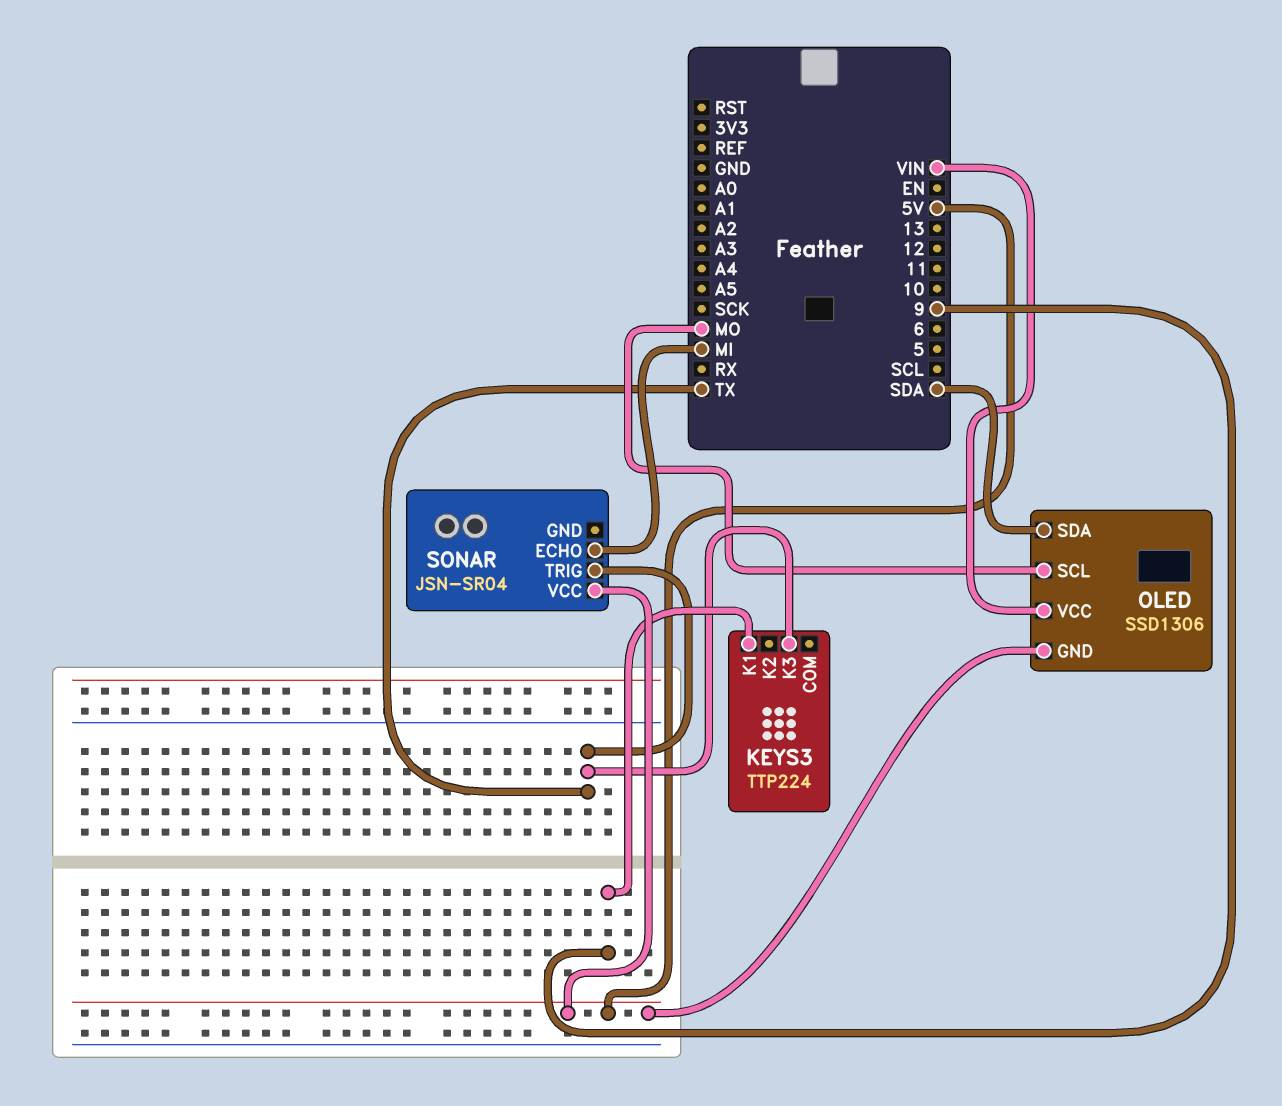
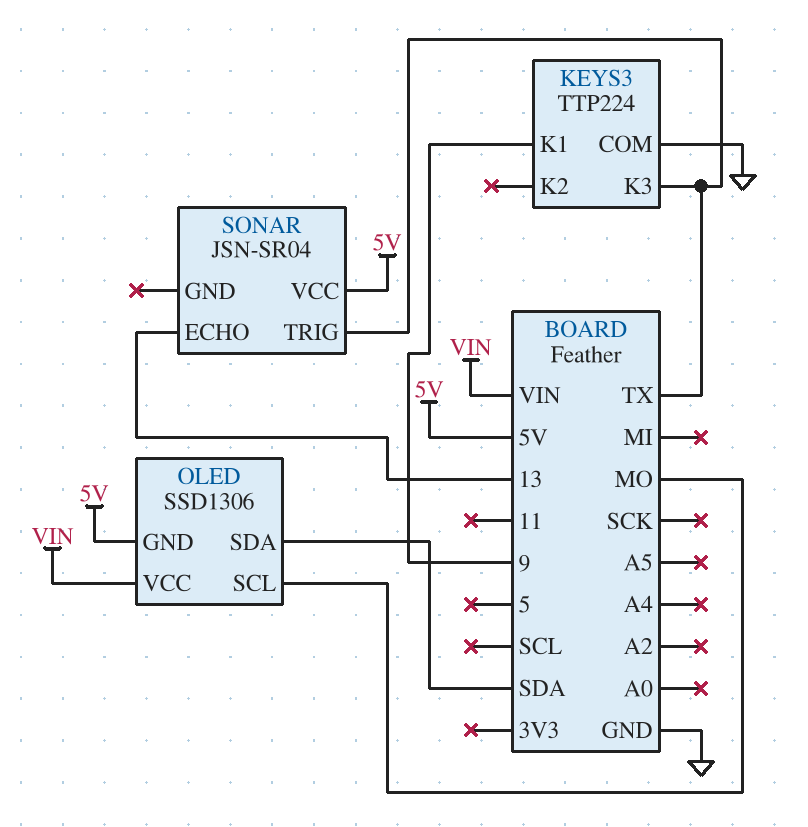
KEYS3 pin COM: none -> GND
SONAR pin ECHO: MI -> 13

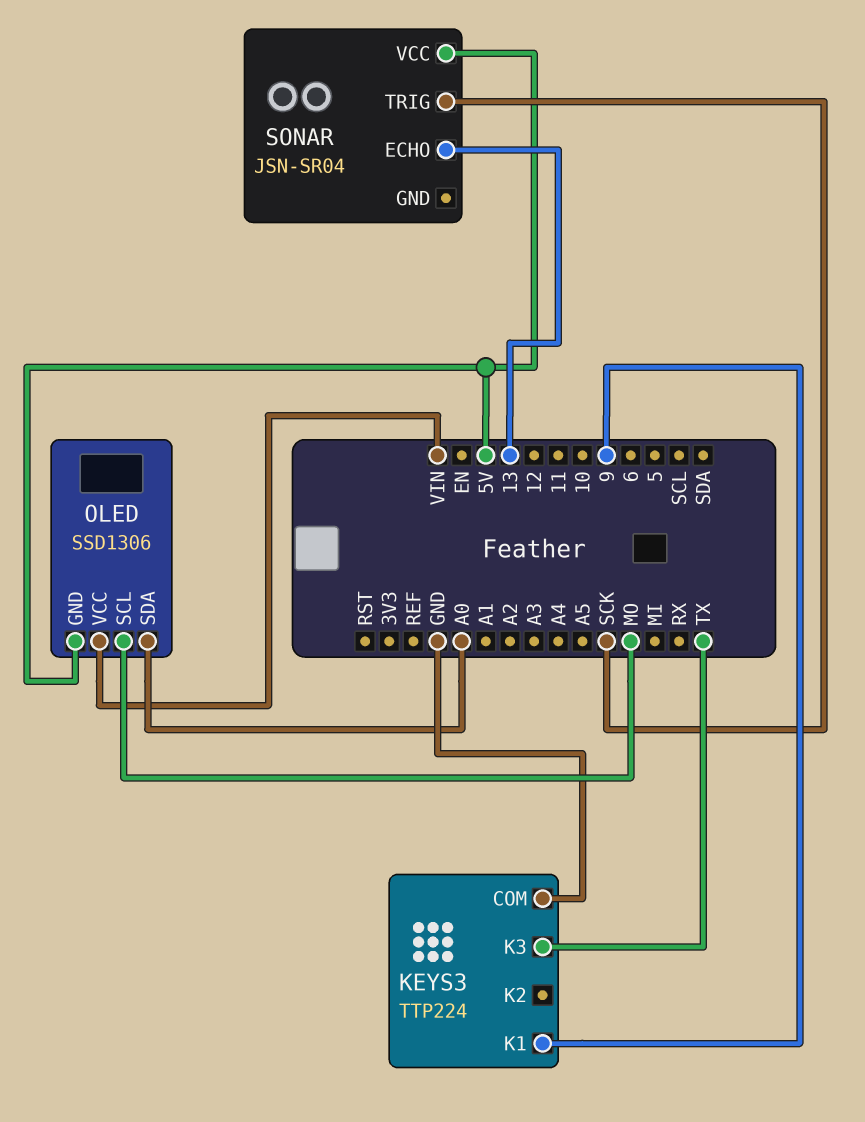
OLED pin SDA: SDA -> A0
SONAR pin TRIG: TX -> SCK

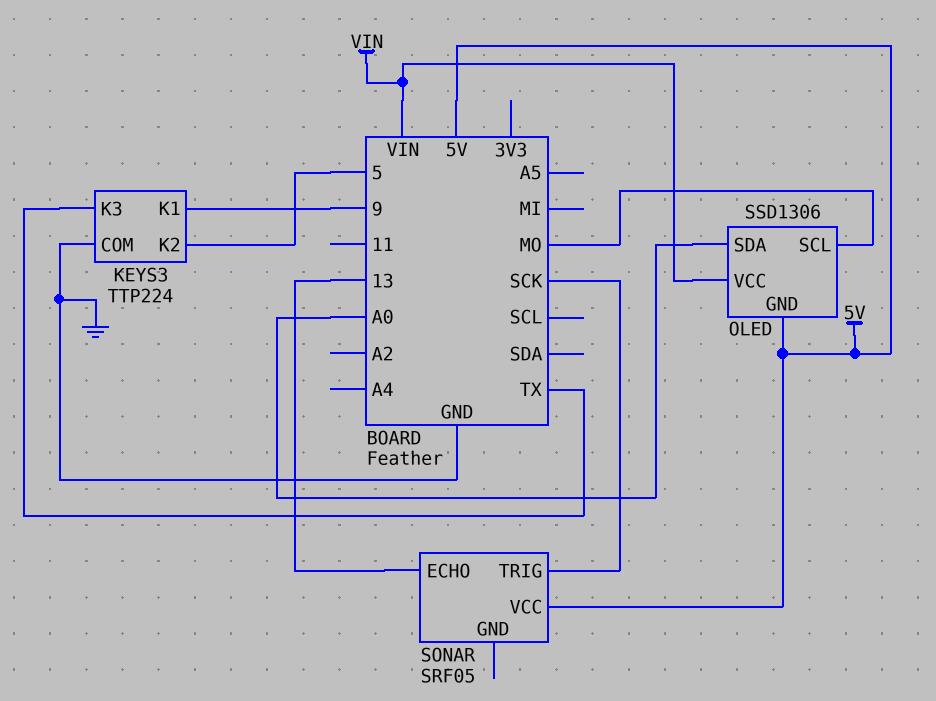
KEYS3 pin K2: none -> 5
SONAR: JSN-SR04 -> SRF05

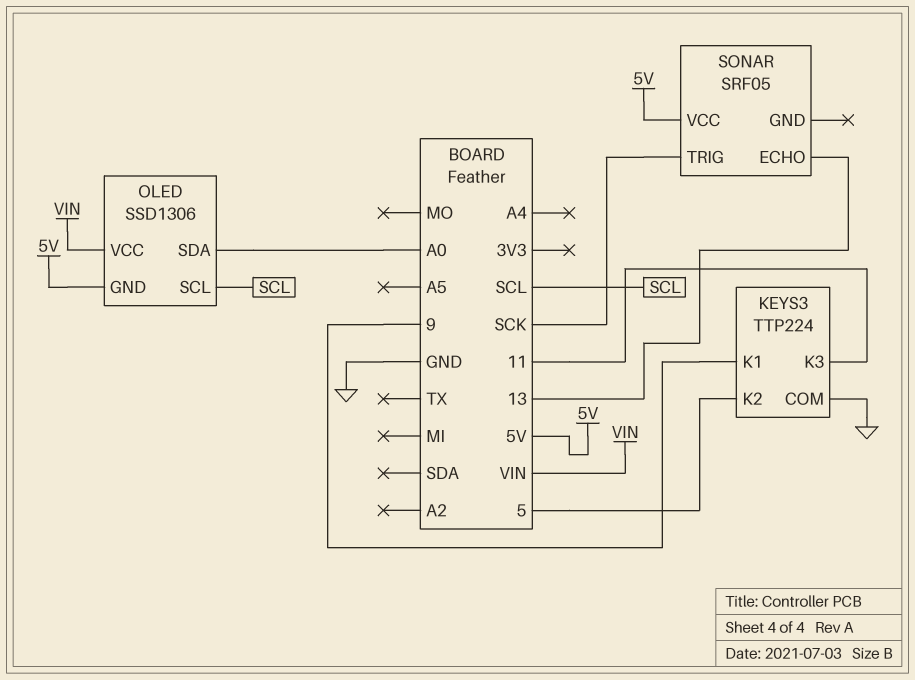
KEYS3 pin K3: TX -> 11
OLED pin SCL: MO -> SCL

